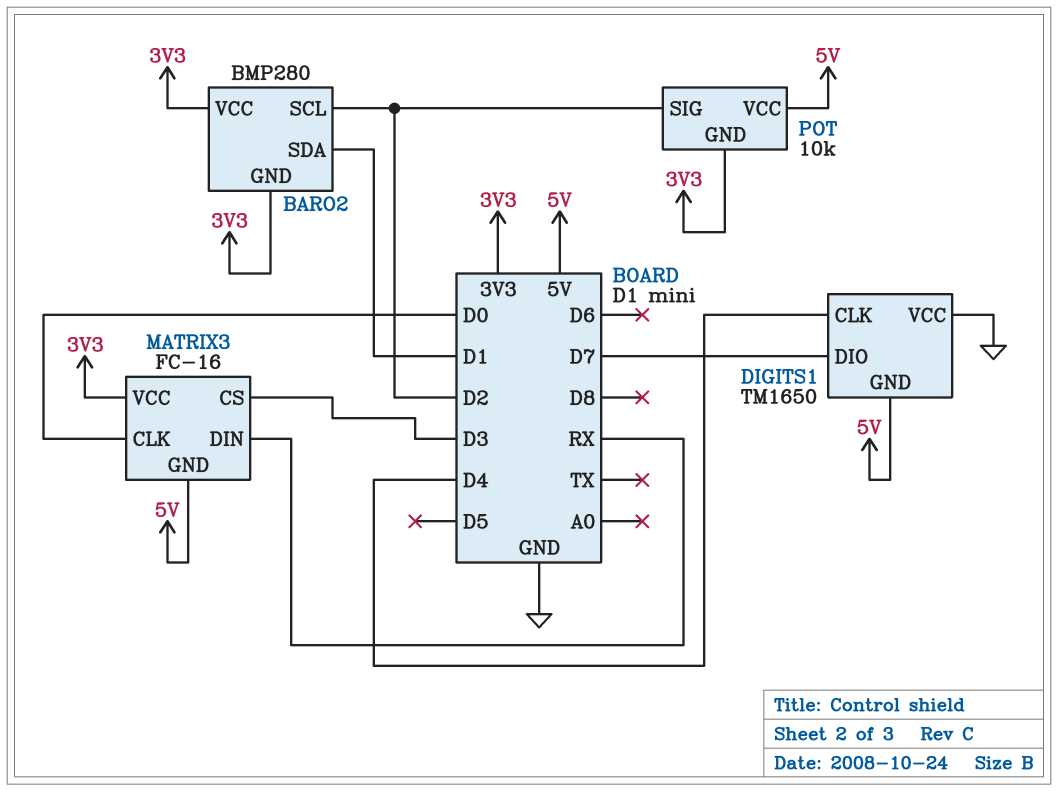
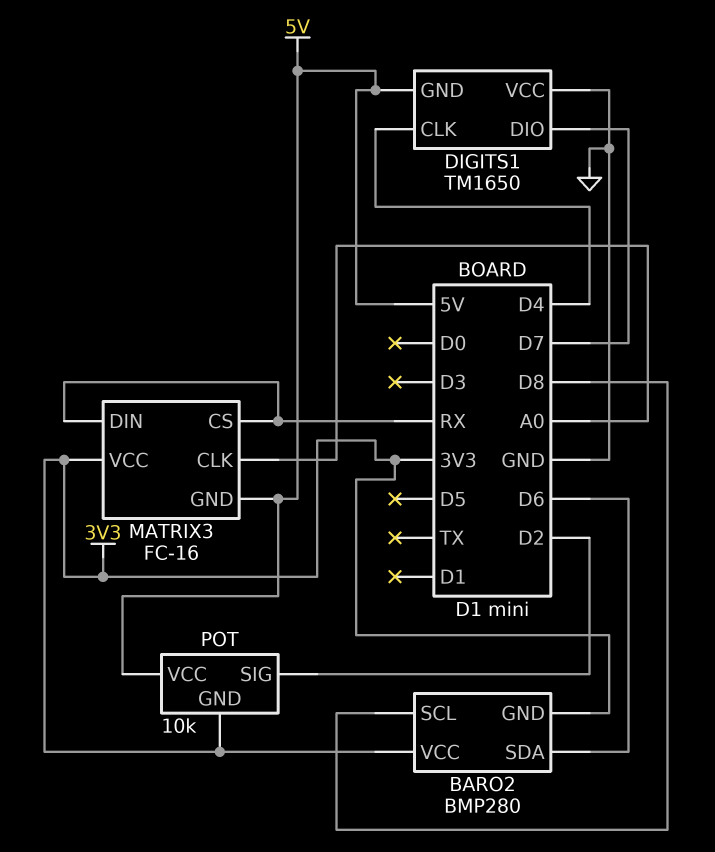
BARO2 pin SCL: D2 -> D8
BARO2 pin SDA: D1 -> D6
MATRIX3 pin CLK: D0 -> A0
MATRIX3 pin CS: D3 -> RX

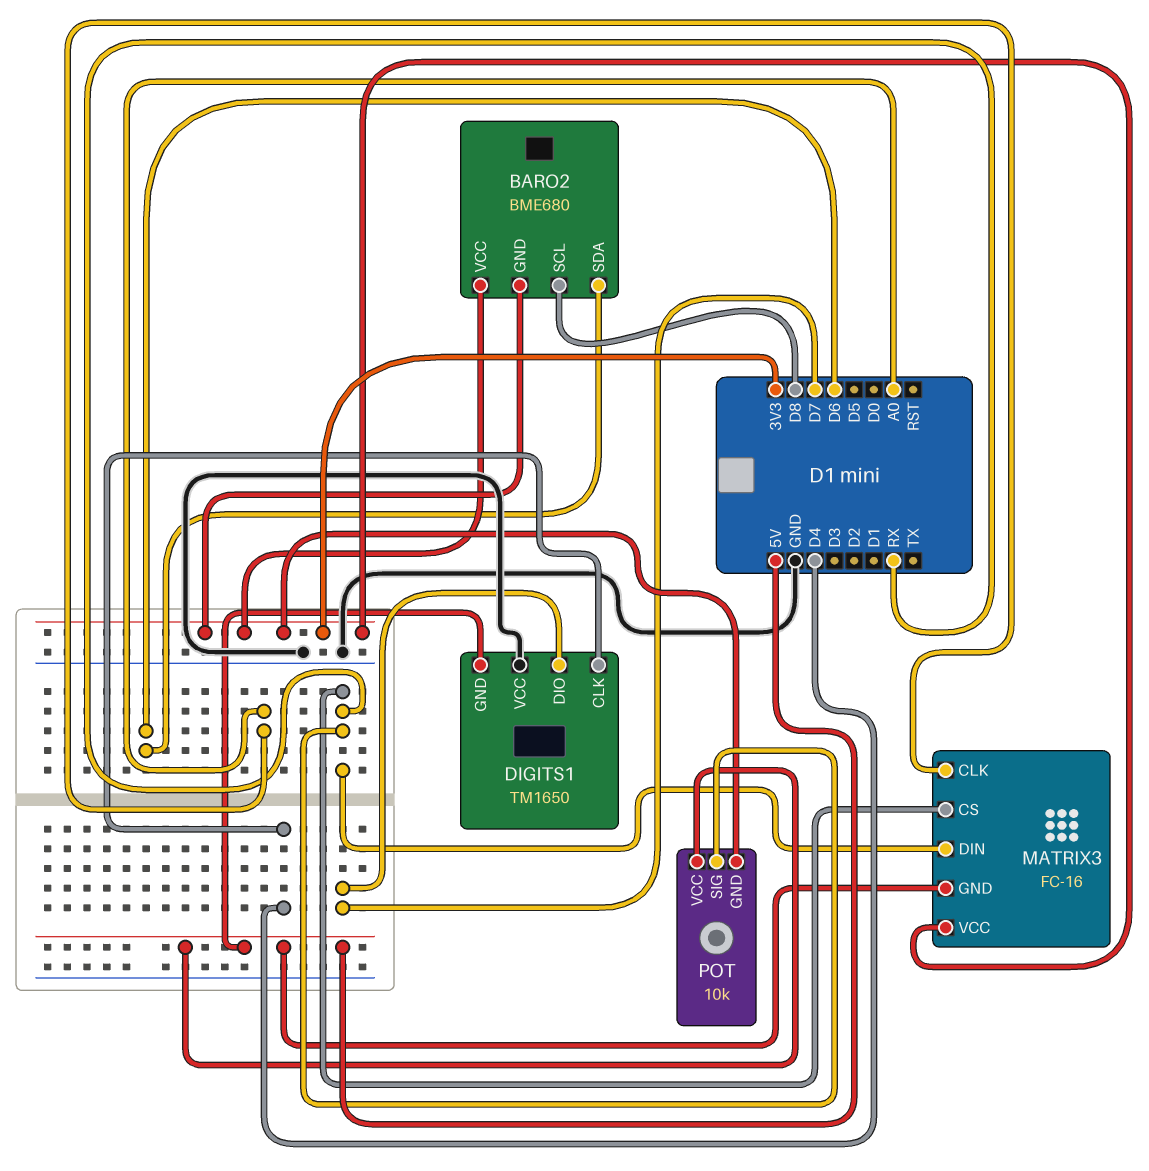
BARO2: BMP280 -> BME680
POT pin SIG: D2 -> RX

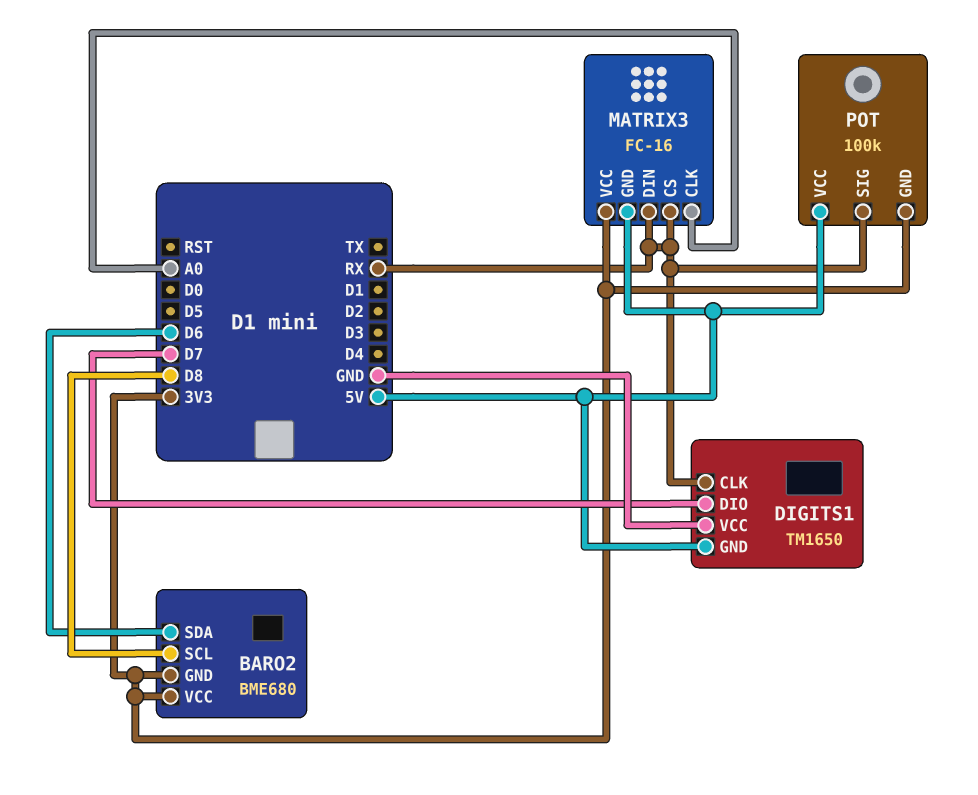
DIGITS1 pin CLK: D4 -> RX
POT: 10k -> 100k

